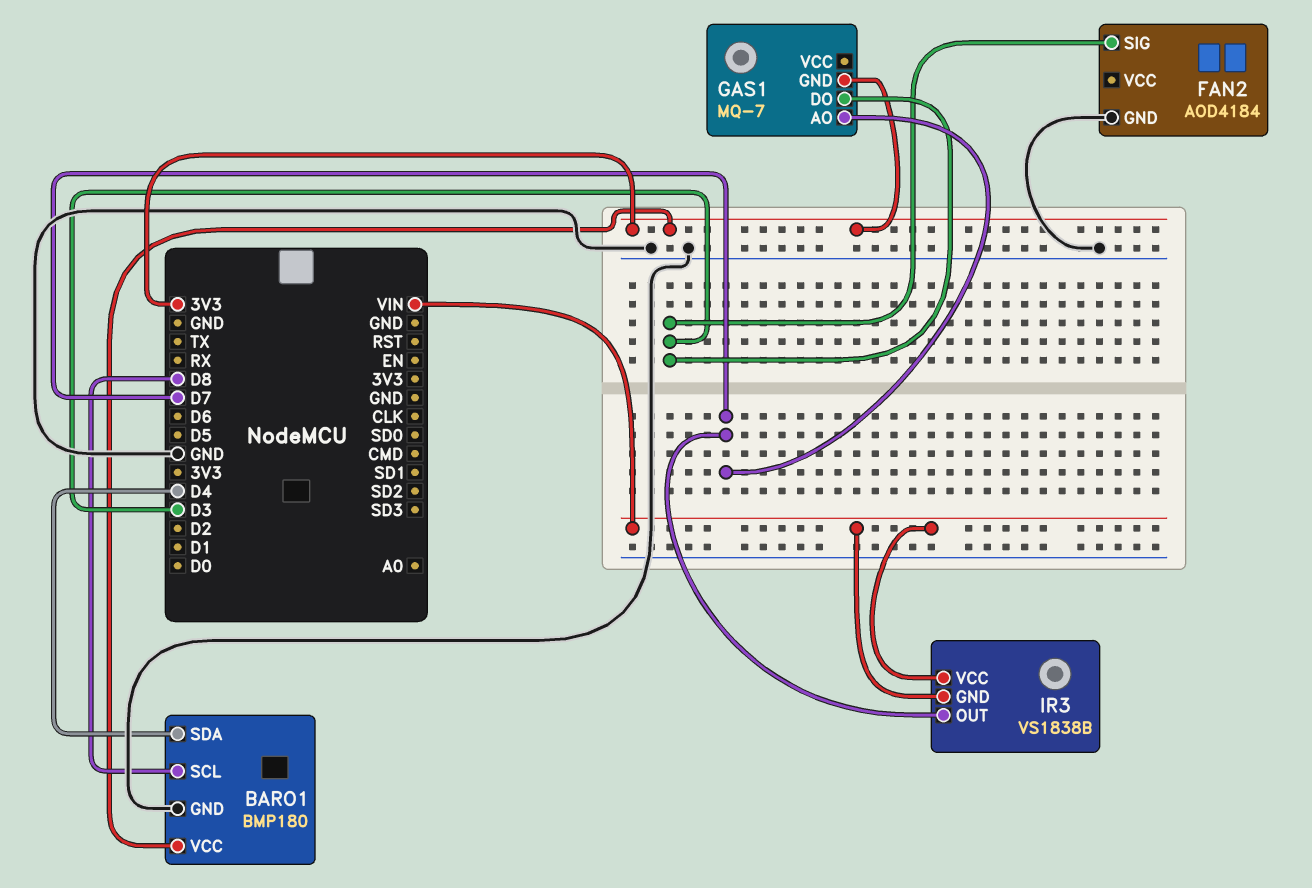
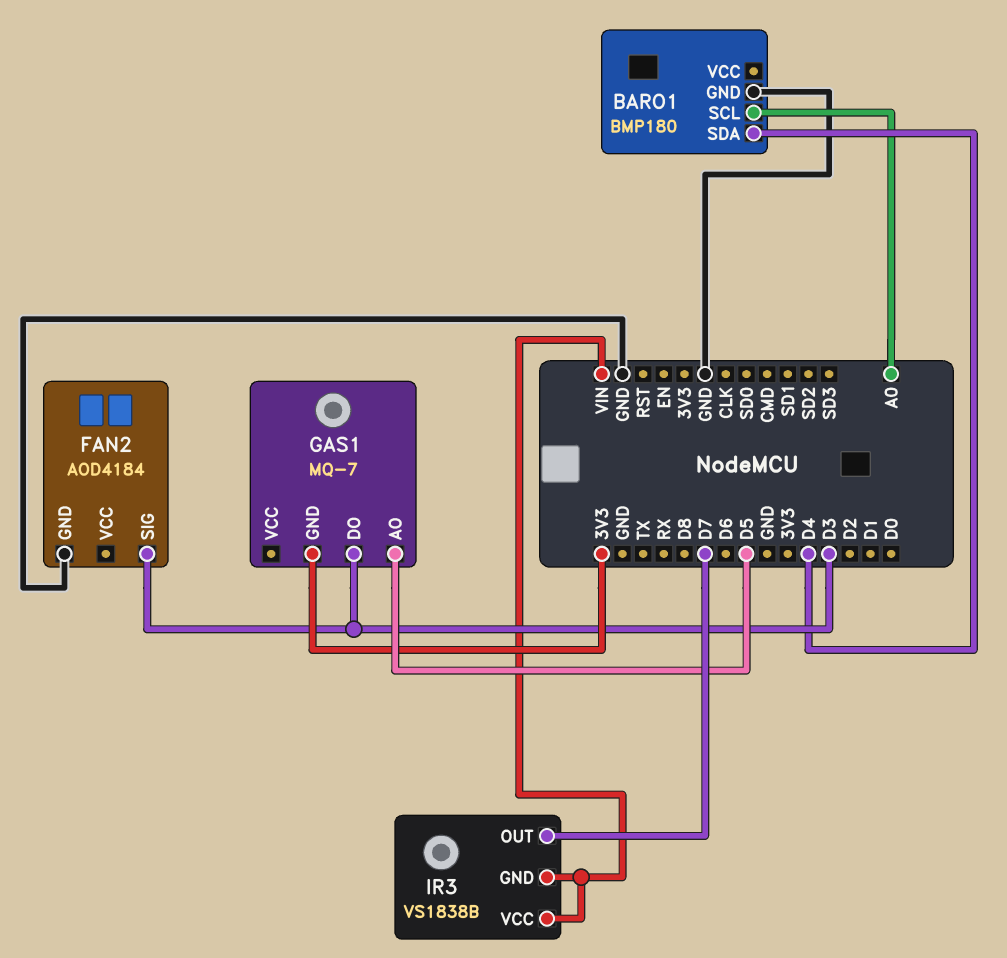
BARO1 pin SCL: D8 -> A0
BARO1 pin VCC: 3V3 -> none
GAS1 pin AO: D7 -> D5

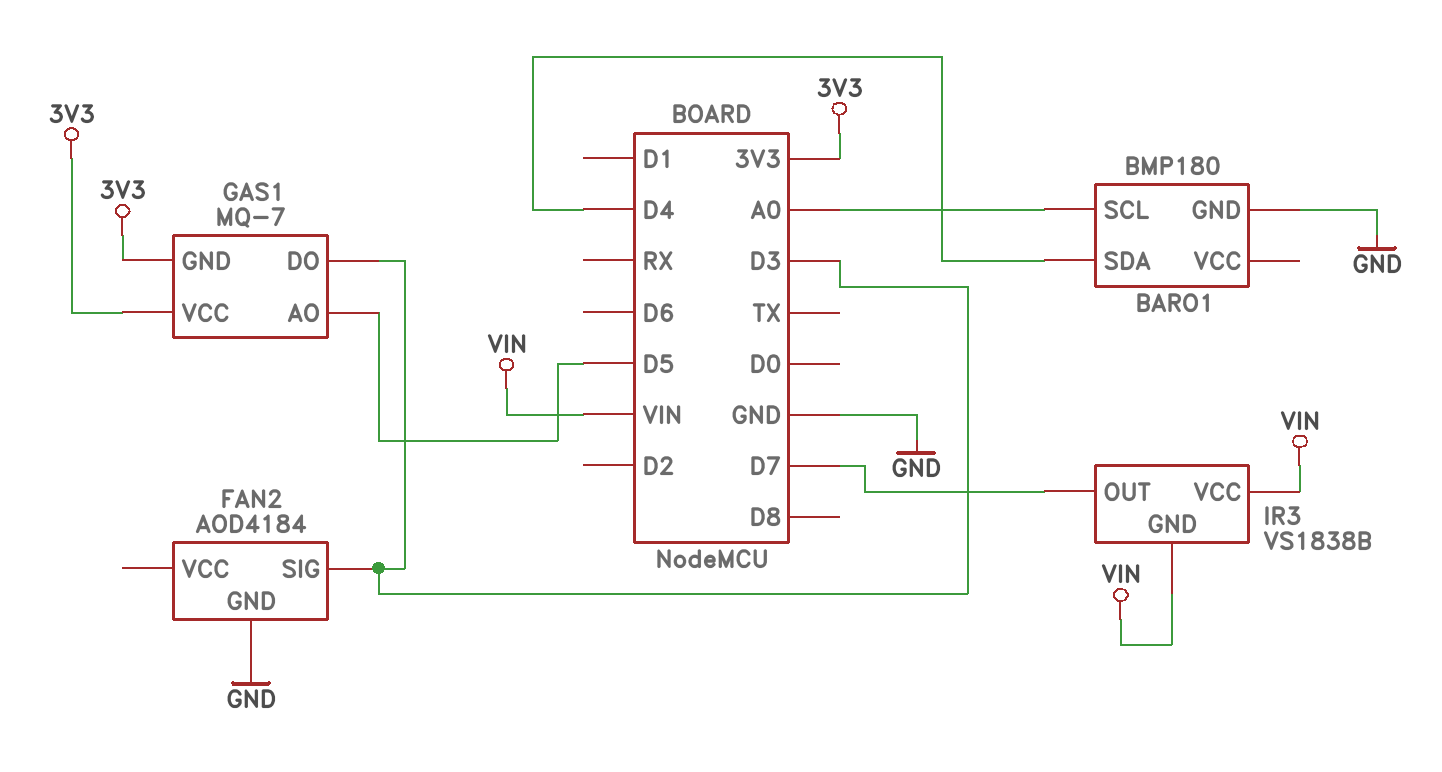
GAS1 pin VCC: none -> 3V3

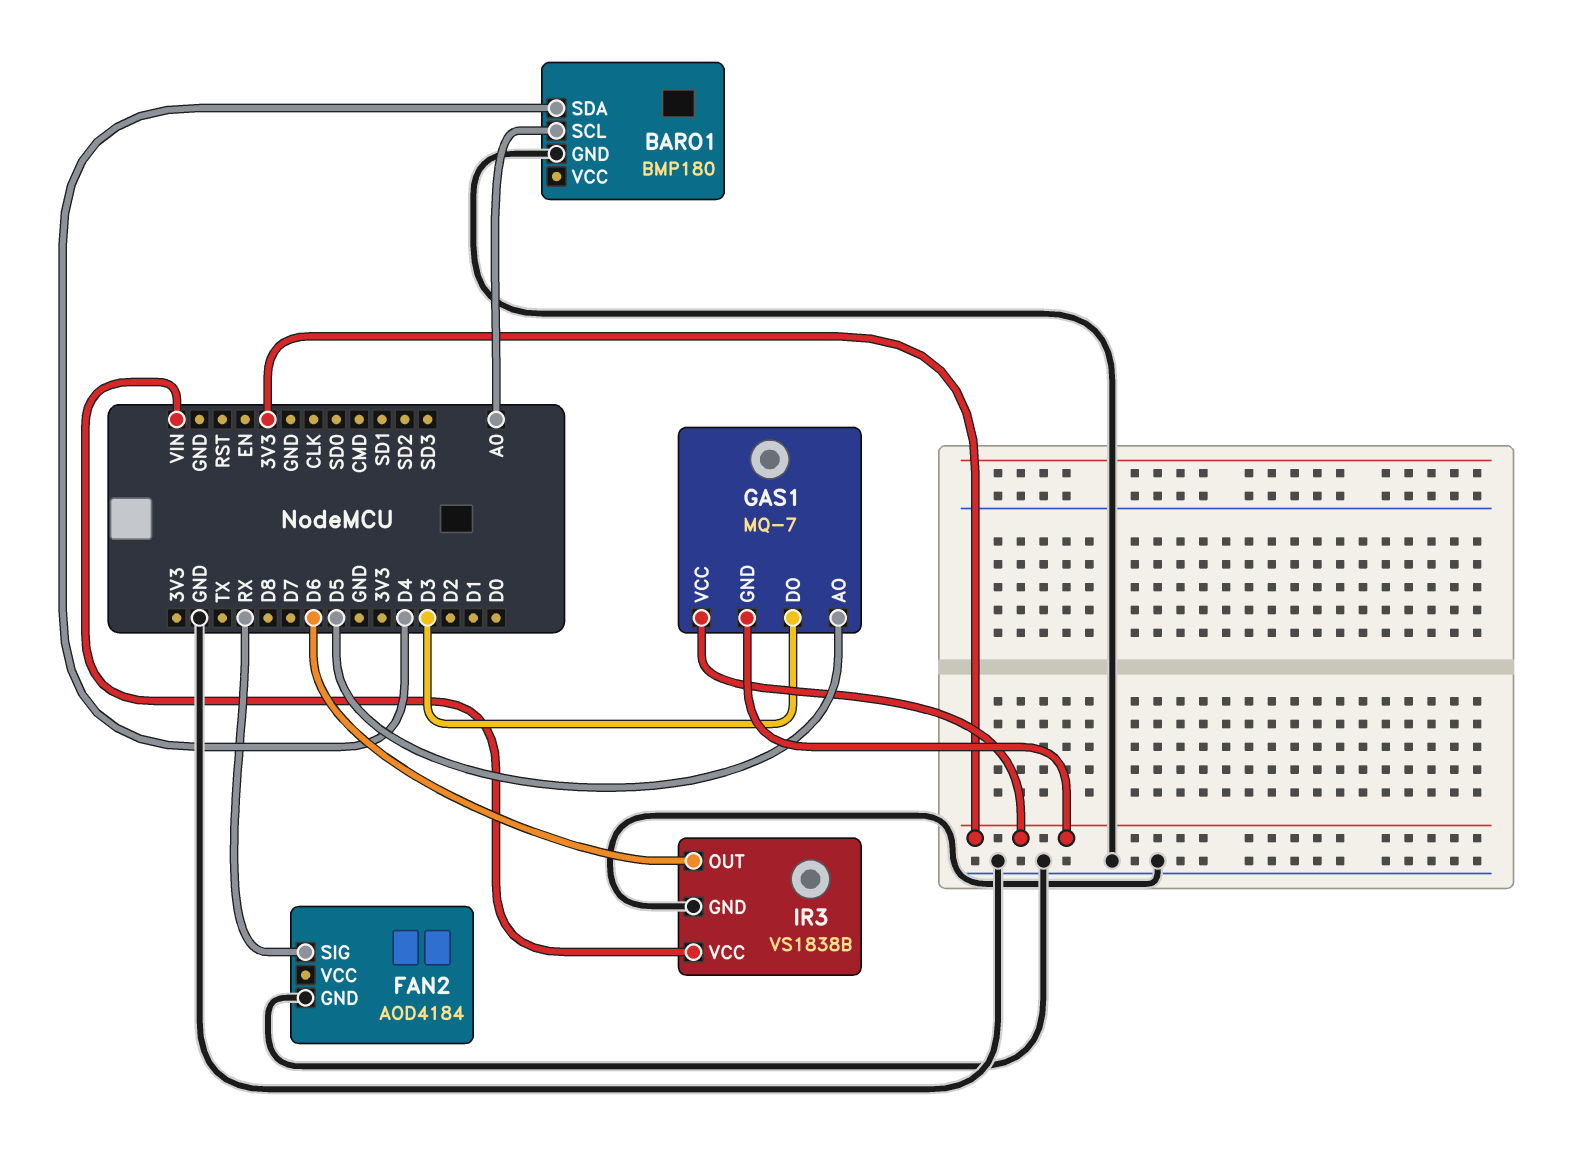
FAN2 pin SIG: D3 -> RX
IR3 pin GND: VIN -> GND
IR3 pin OUT: D7 -> D6

